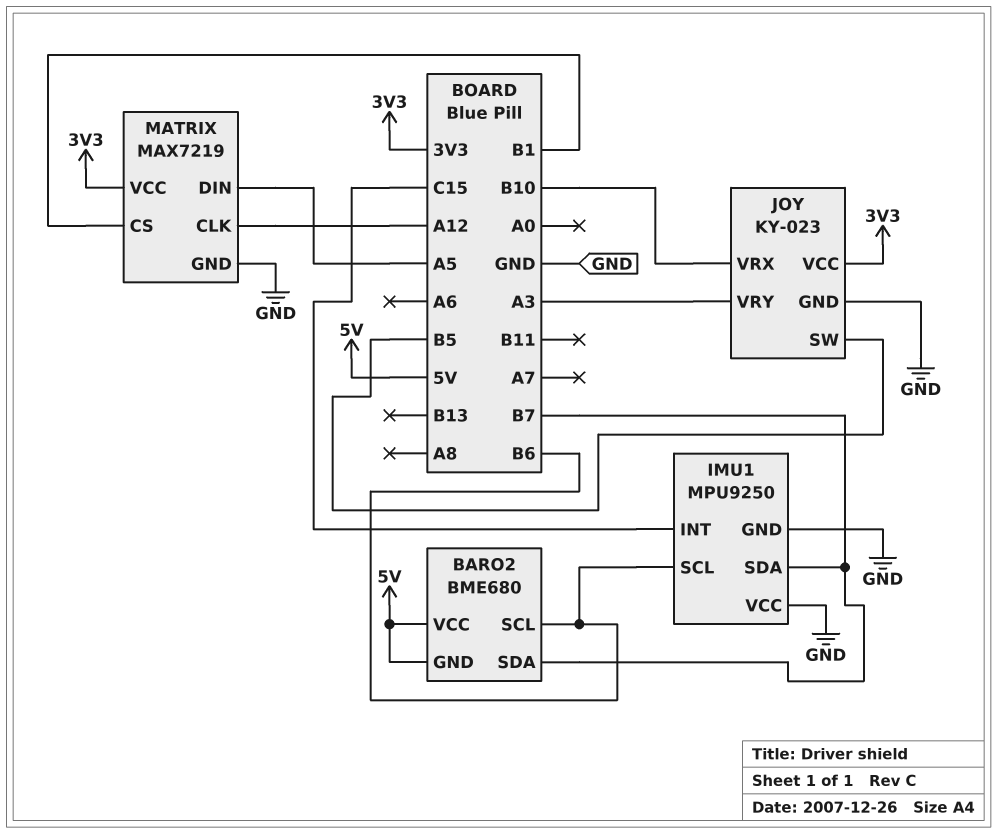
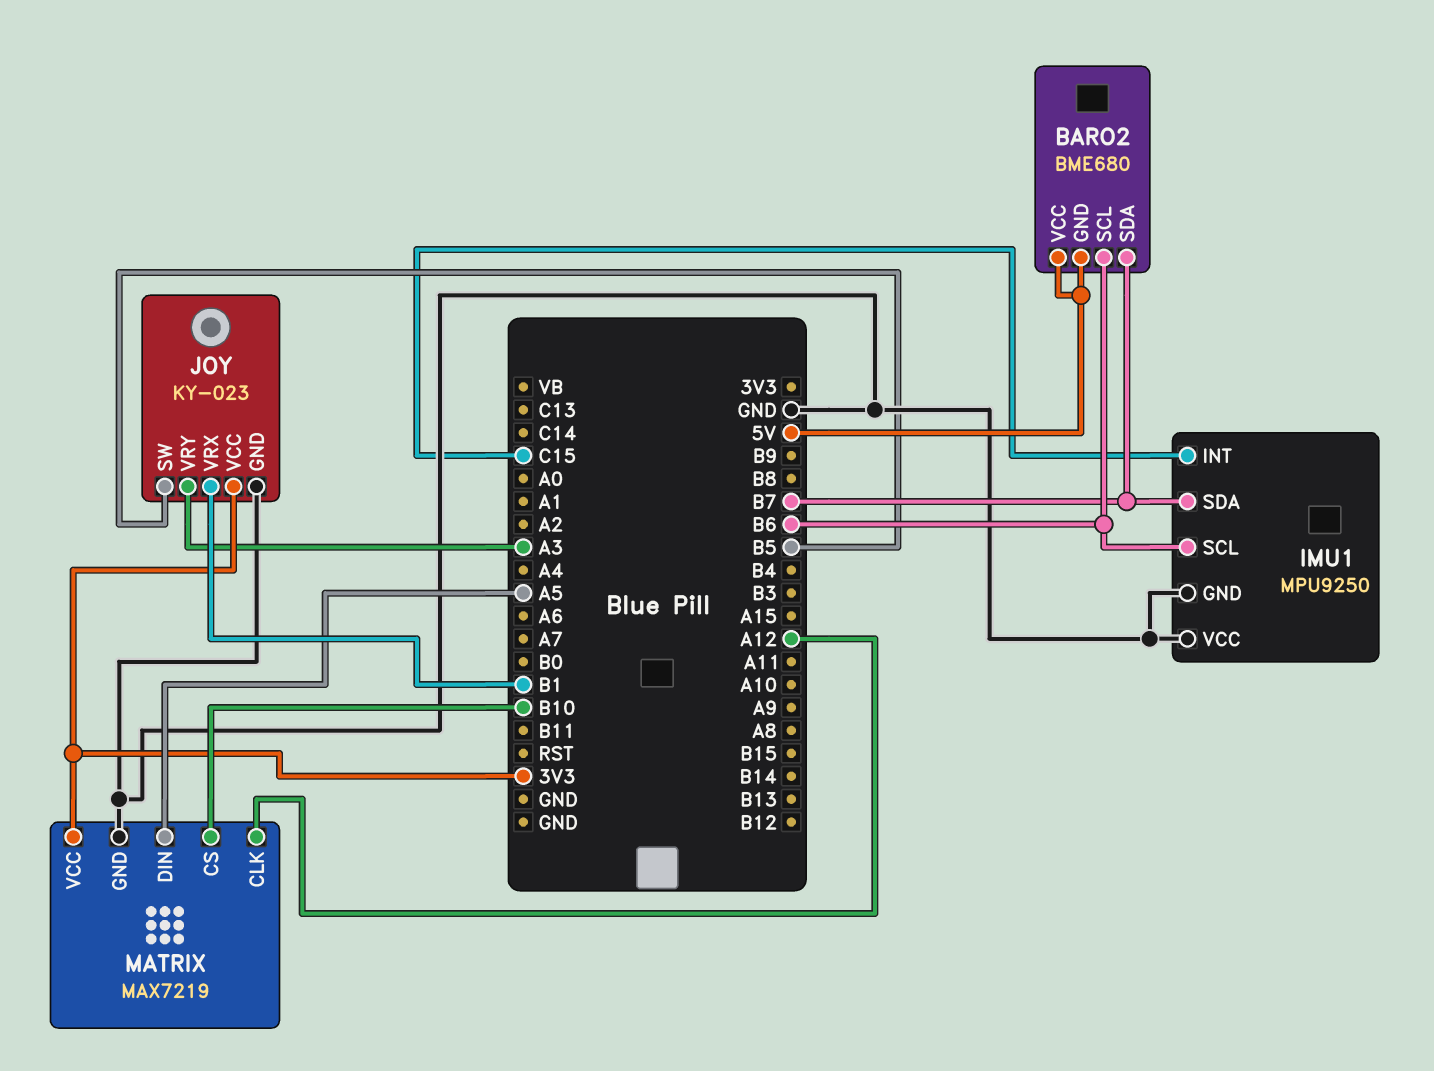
JOY pin VRX: B10 -> B1
MATRIX pin CS: B1 -> B10

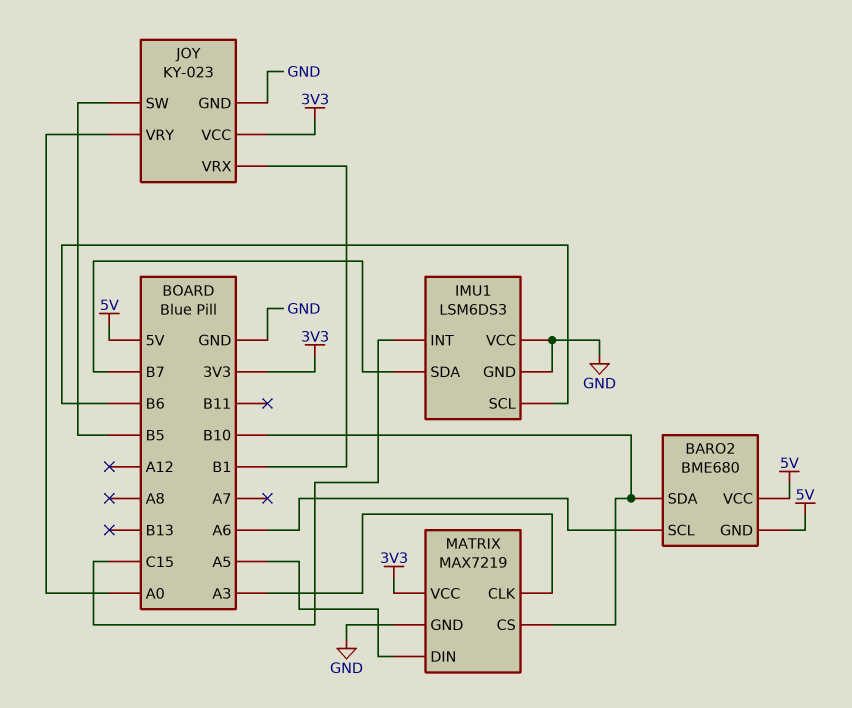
BARO2 pin SCL: B6 -> A6
BARO2 pin SDA: B7 -> B10
IMU1: MPU9250 -> LSM6DS3
JOY pin VRY: A3 -> A0
MATRIX pin CLK: A12 -> A3

